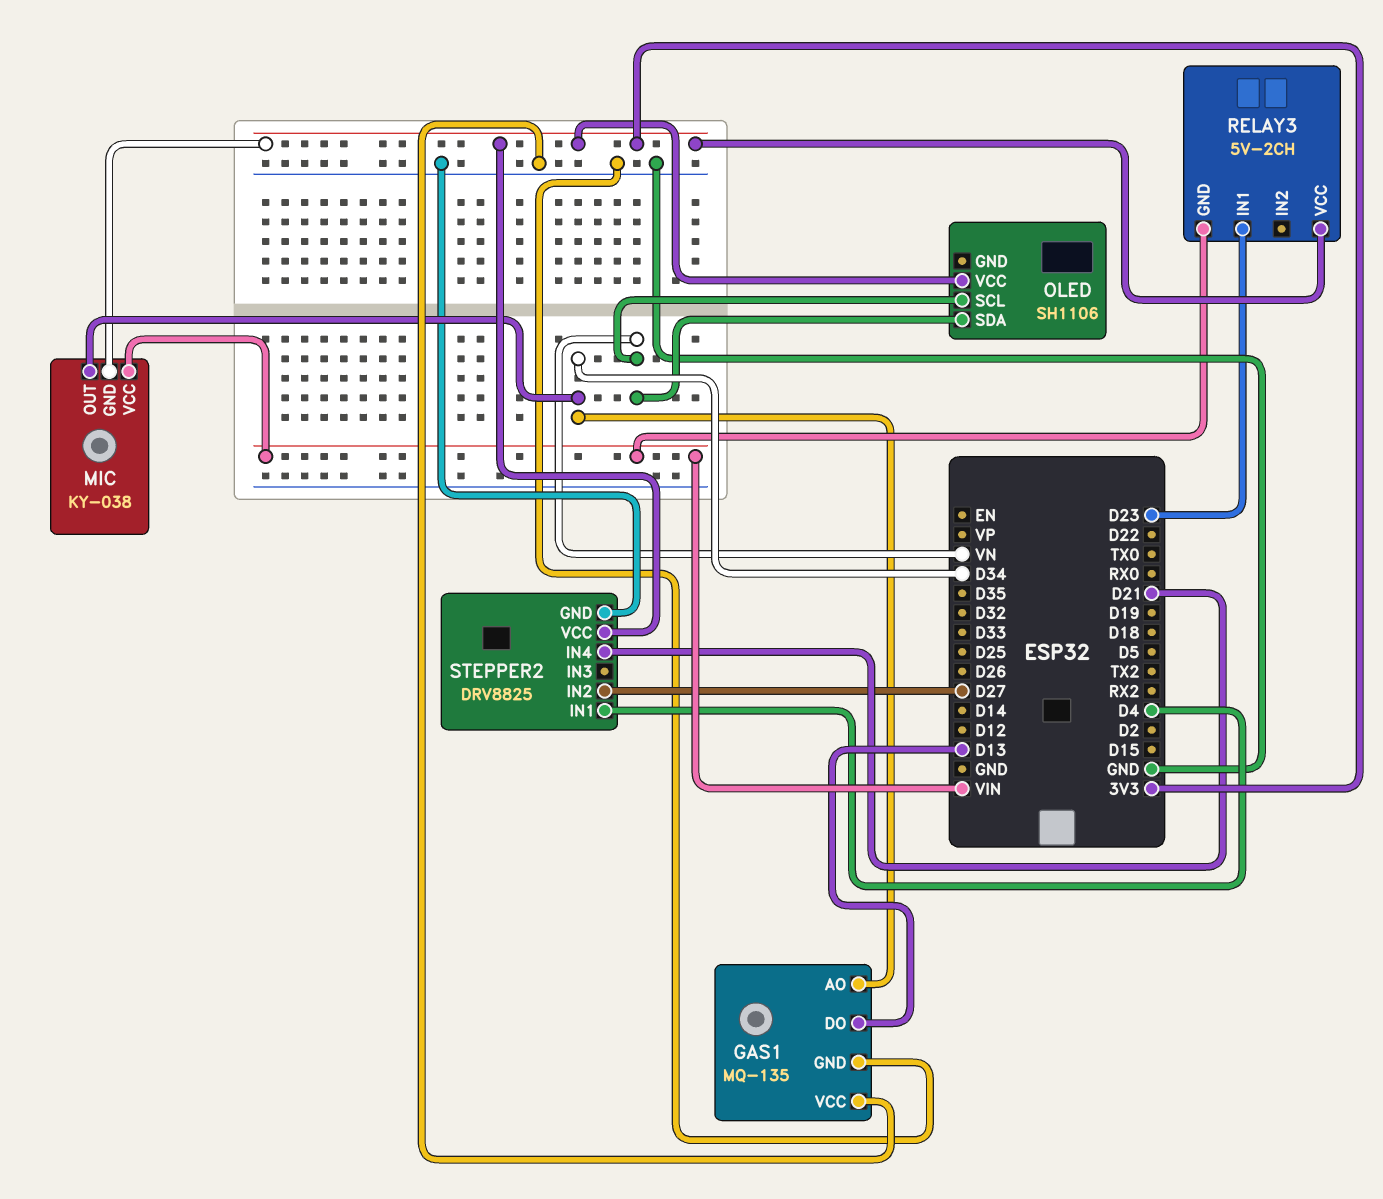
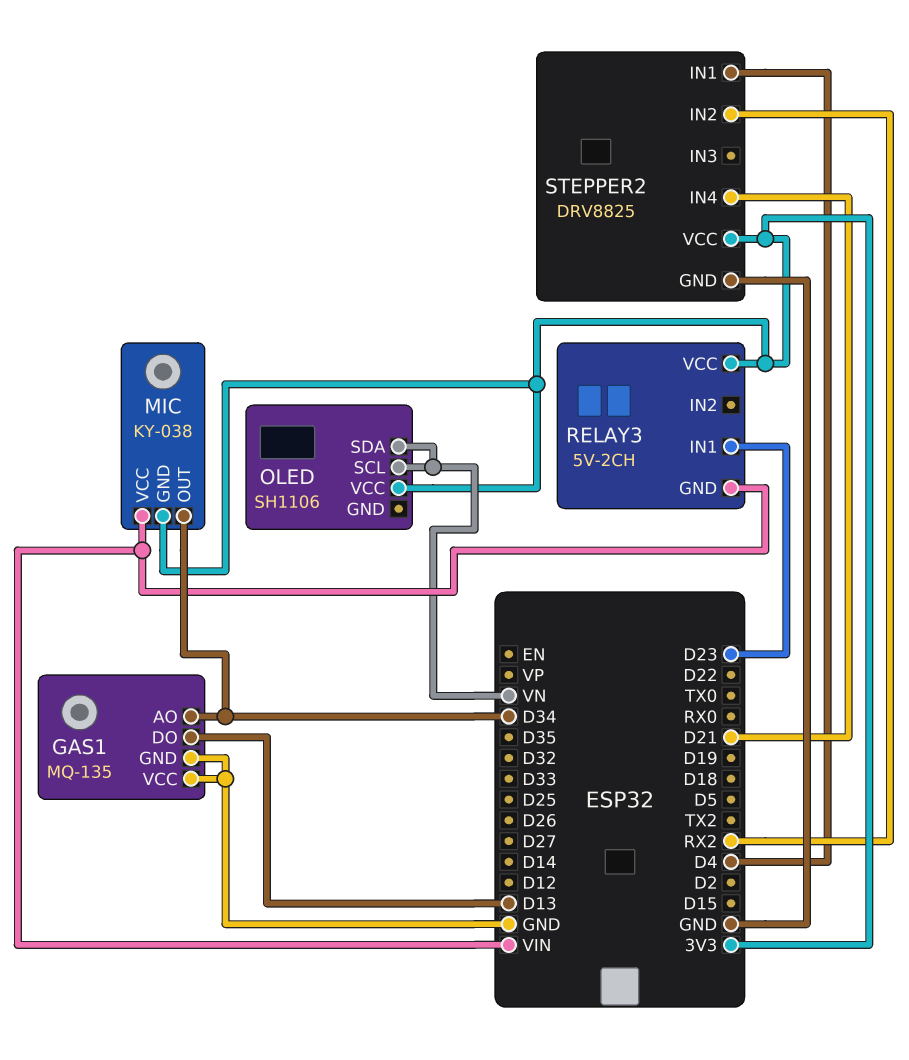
STEPPER2 pin IN2: D27 -> RX2

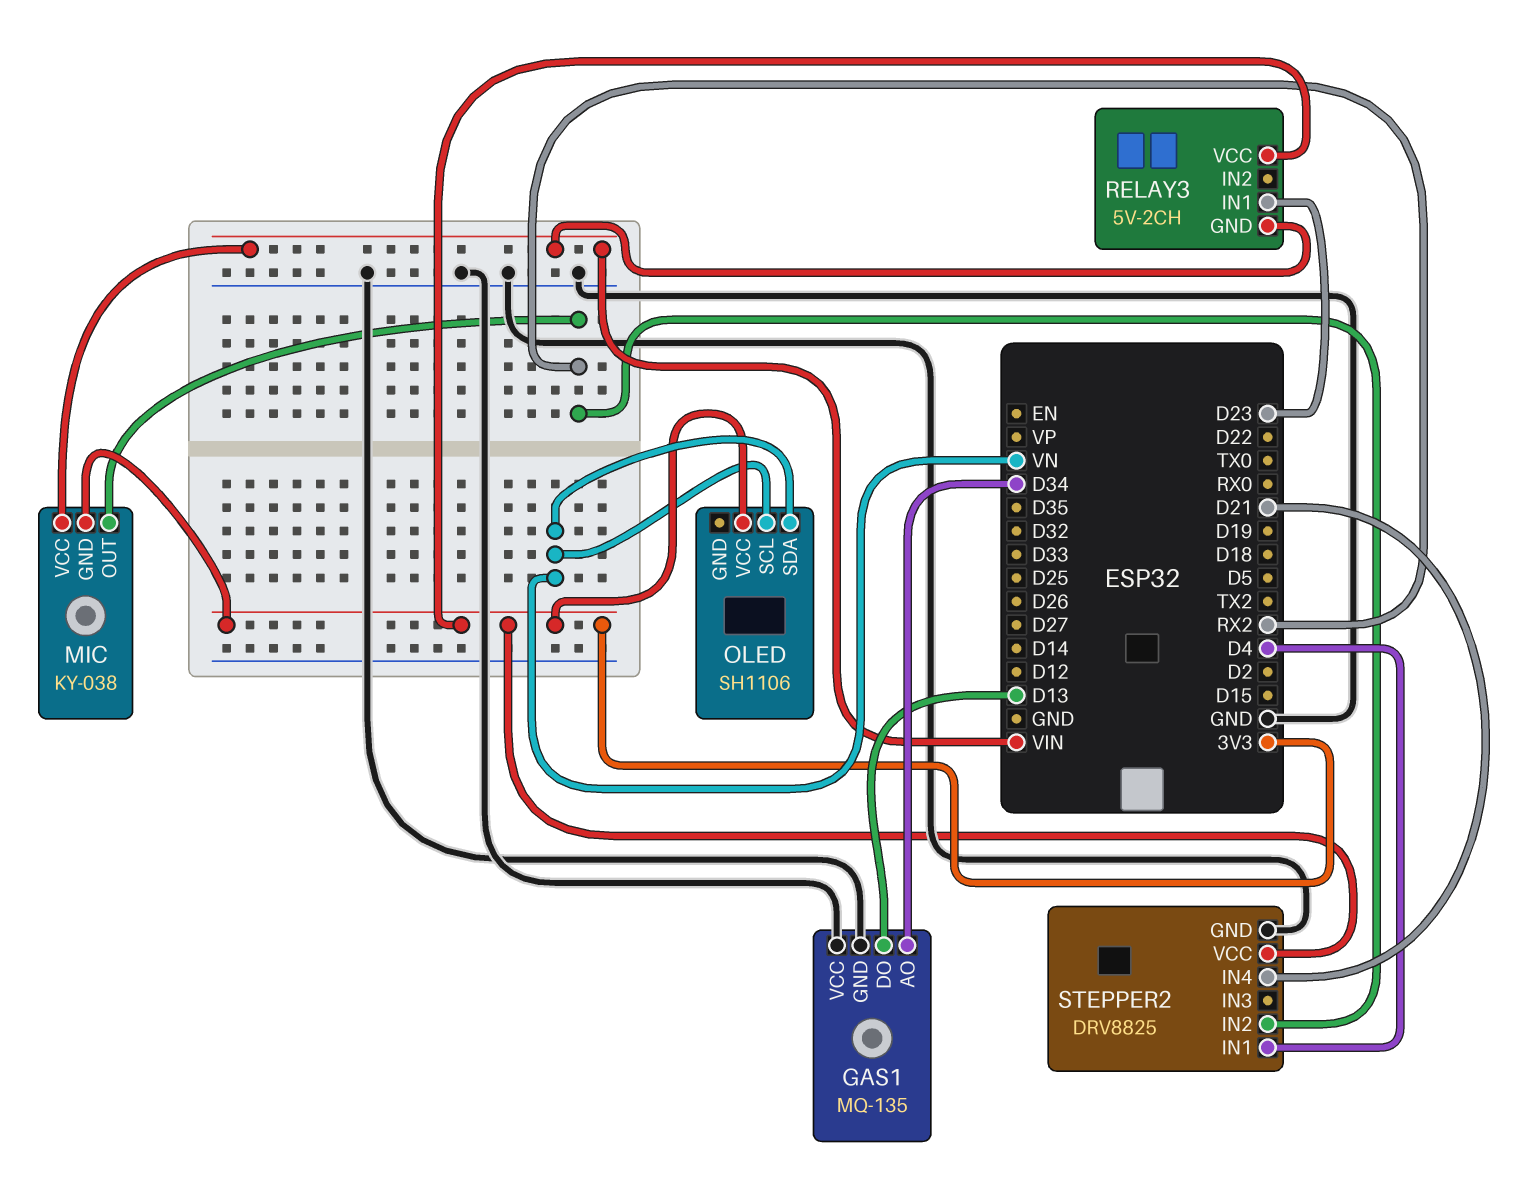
MIC pin OUT: D34 -> RX2

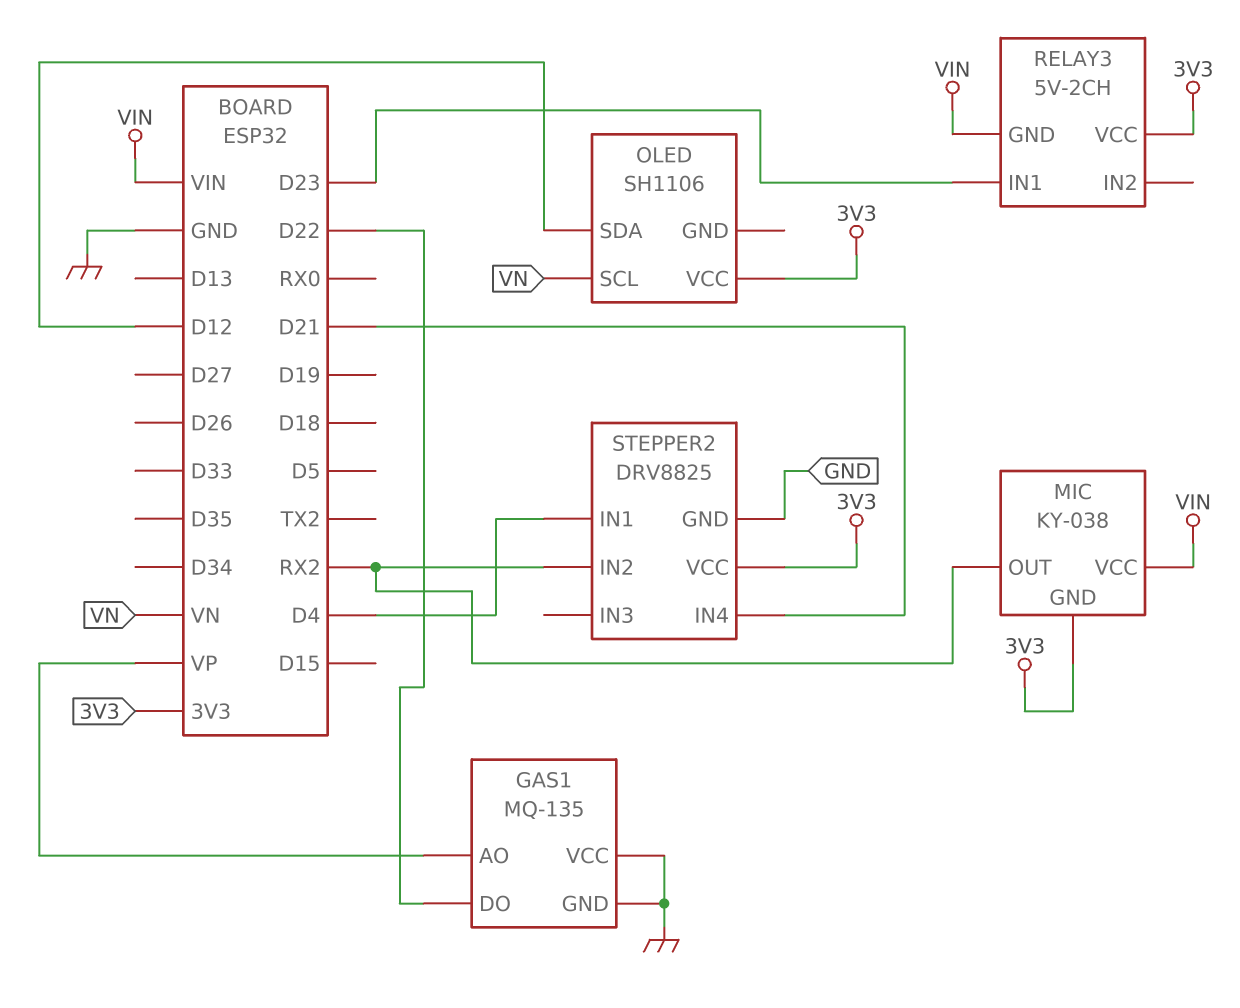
GAS1 pin AO: D34 -> VP
GAS1 pin DO: D13 -> D22
OLED pin SDA: VN -> D12

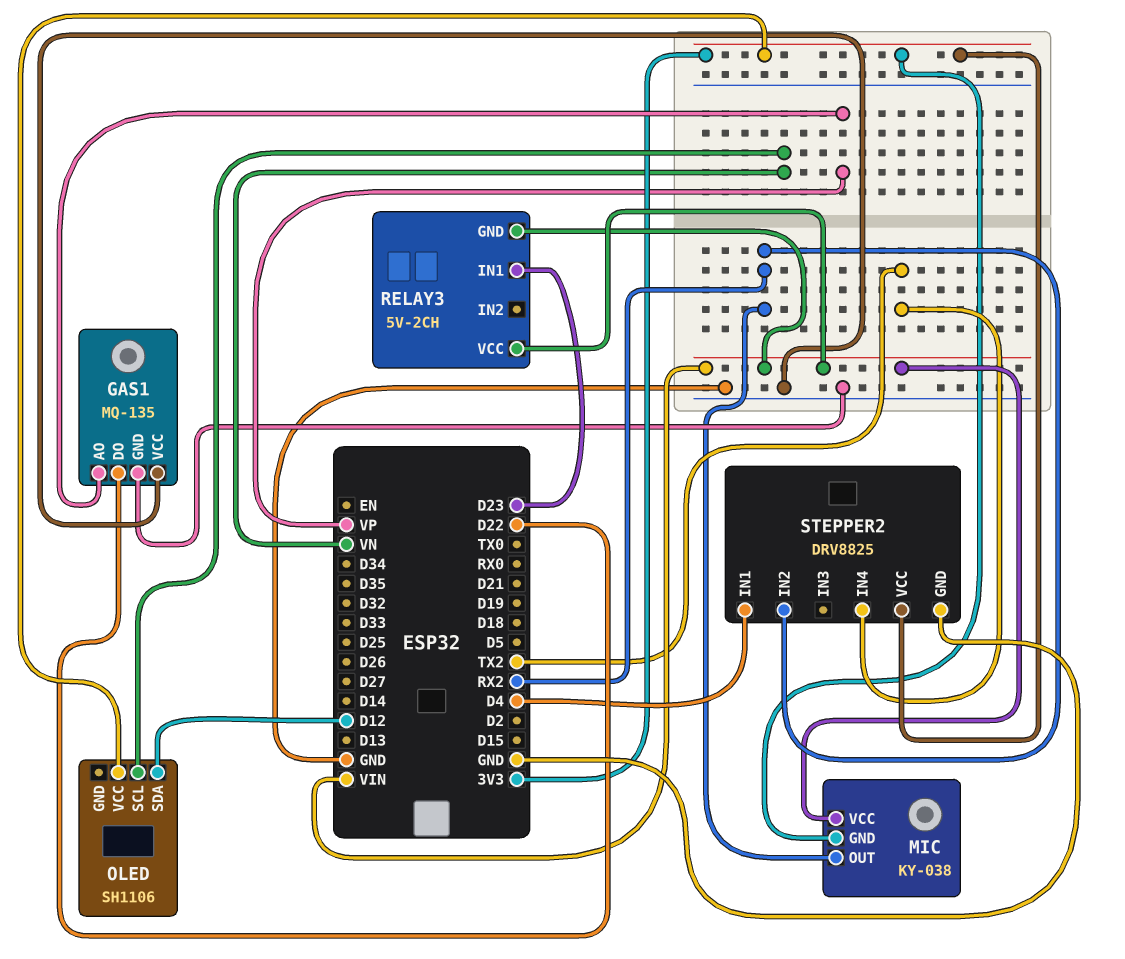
RELAY3 pin VCC: 3V3 -> VIN
STEPPER2 pin IN4: D21 -> TX2

